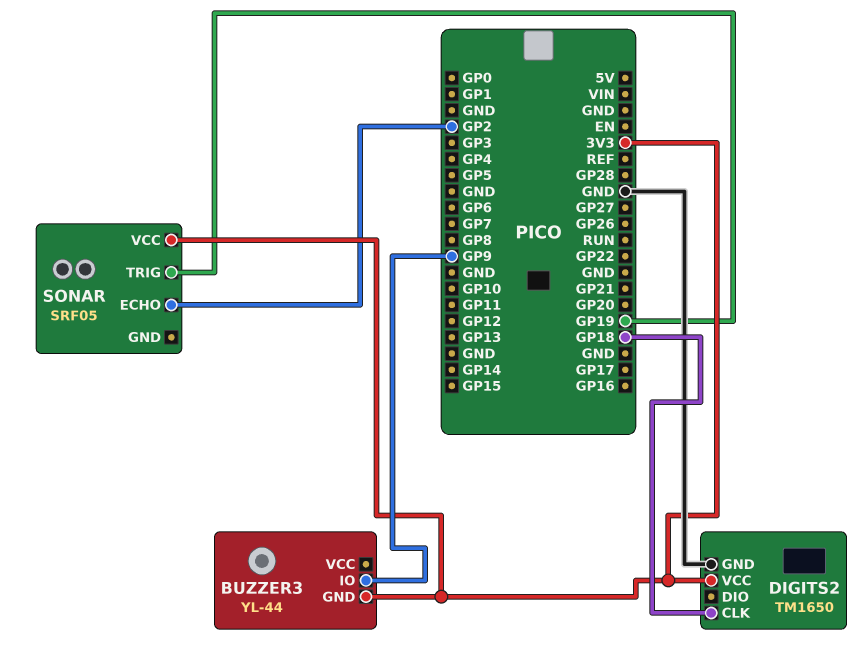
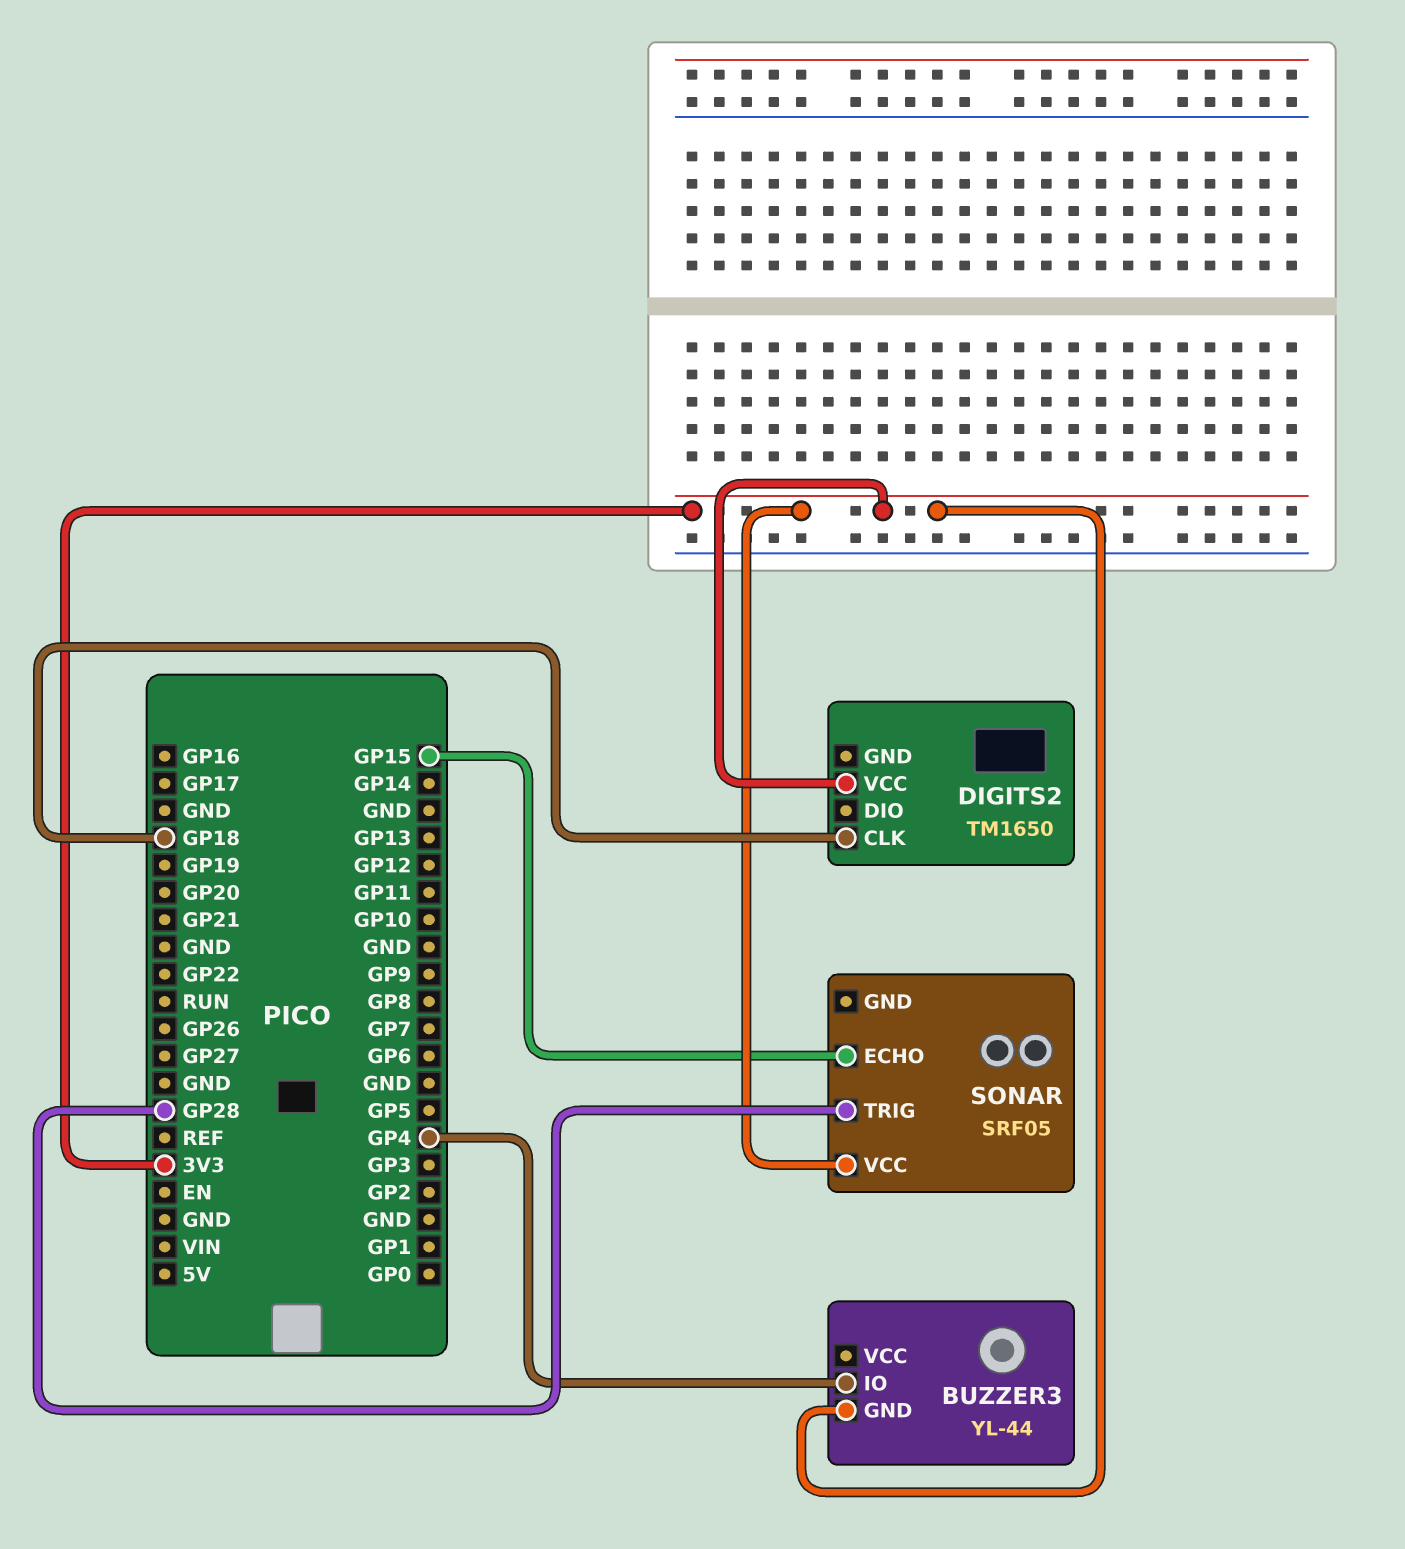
BUZZER3 pin IO: GP9 -> GP4
DIGITS2 pin GND: GND -> none
SONAR pin ECHO: GP2 -> GP15
SONAR pin TRIG: GP19 -> GP28

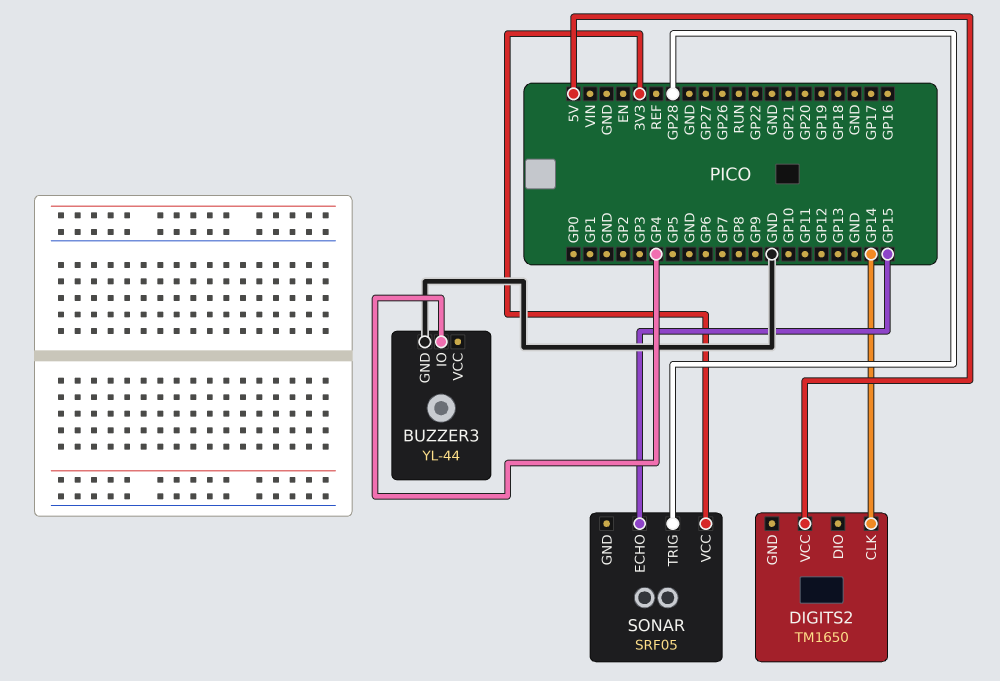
BUZZER3 pin GND: 3V3 -> GND
DIGITS2 pin CLK: GP18 -> GP14
DIGITS2 pin VCC: 3V3 -> 5V

